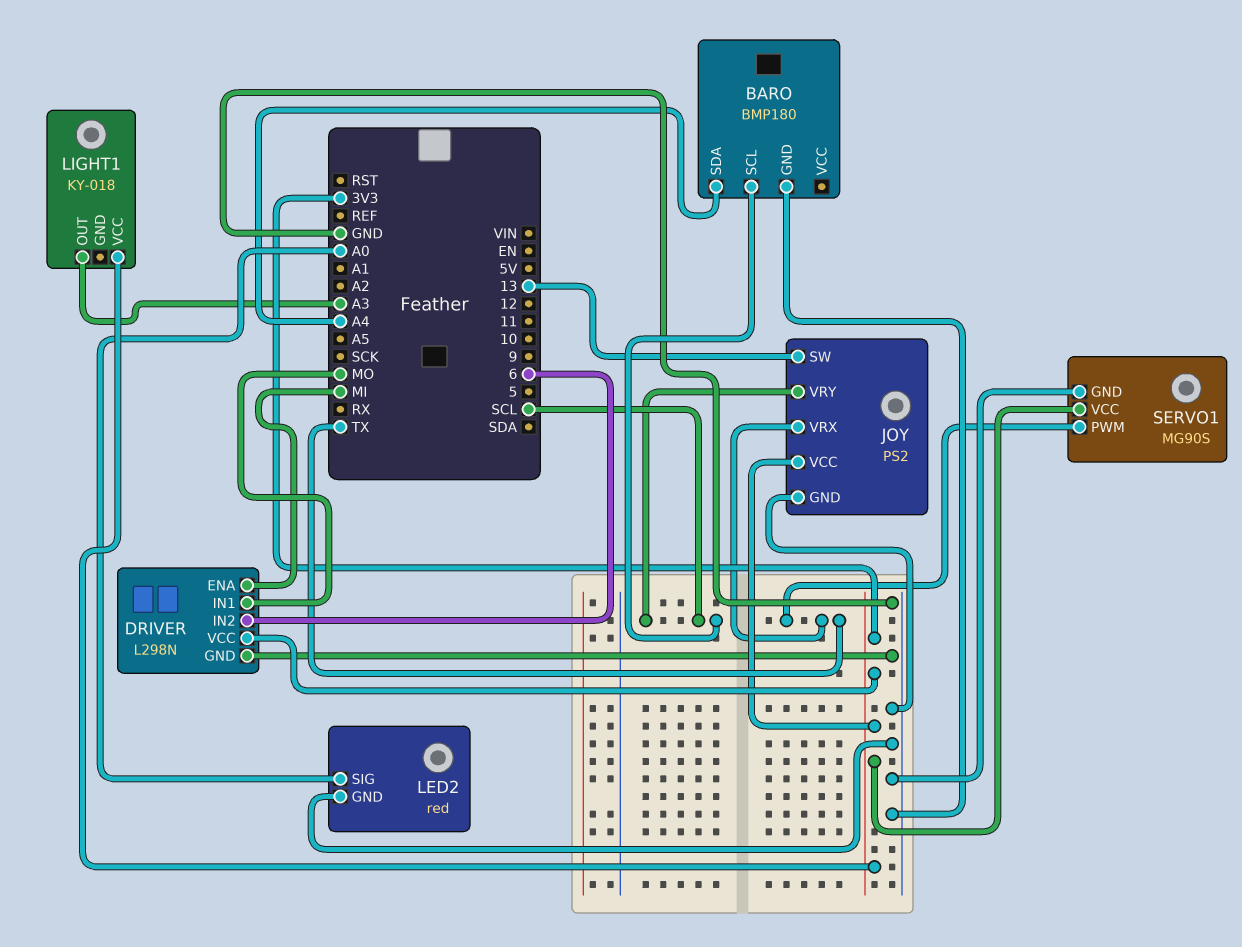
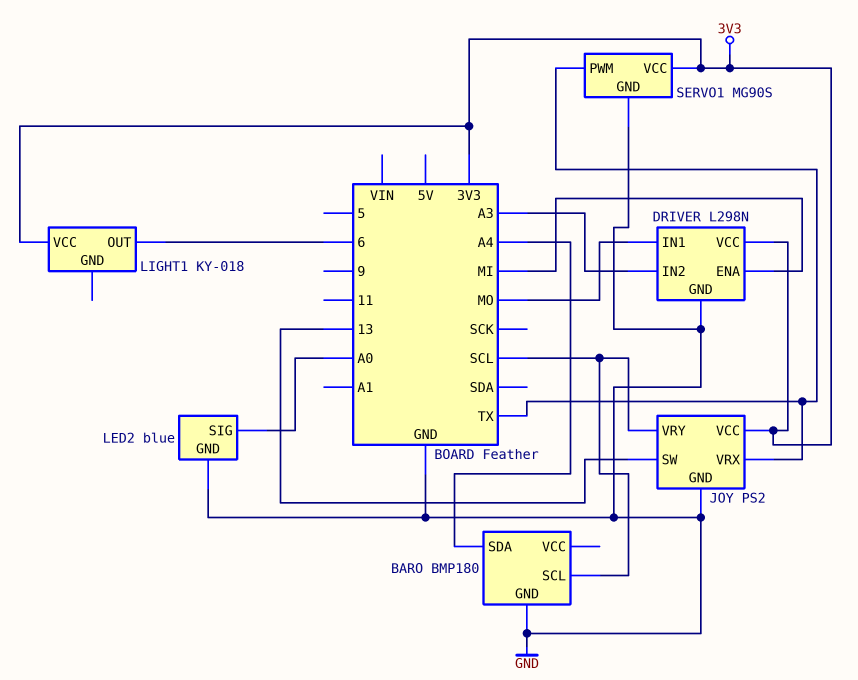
DRIVER pin IN2: 6 -> A3
LED2: red -> blue
LIGHT1 pin OUT: A3 -> 6

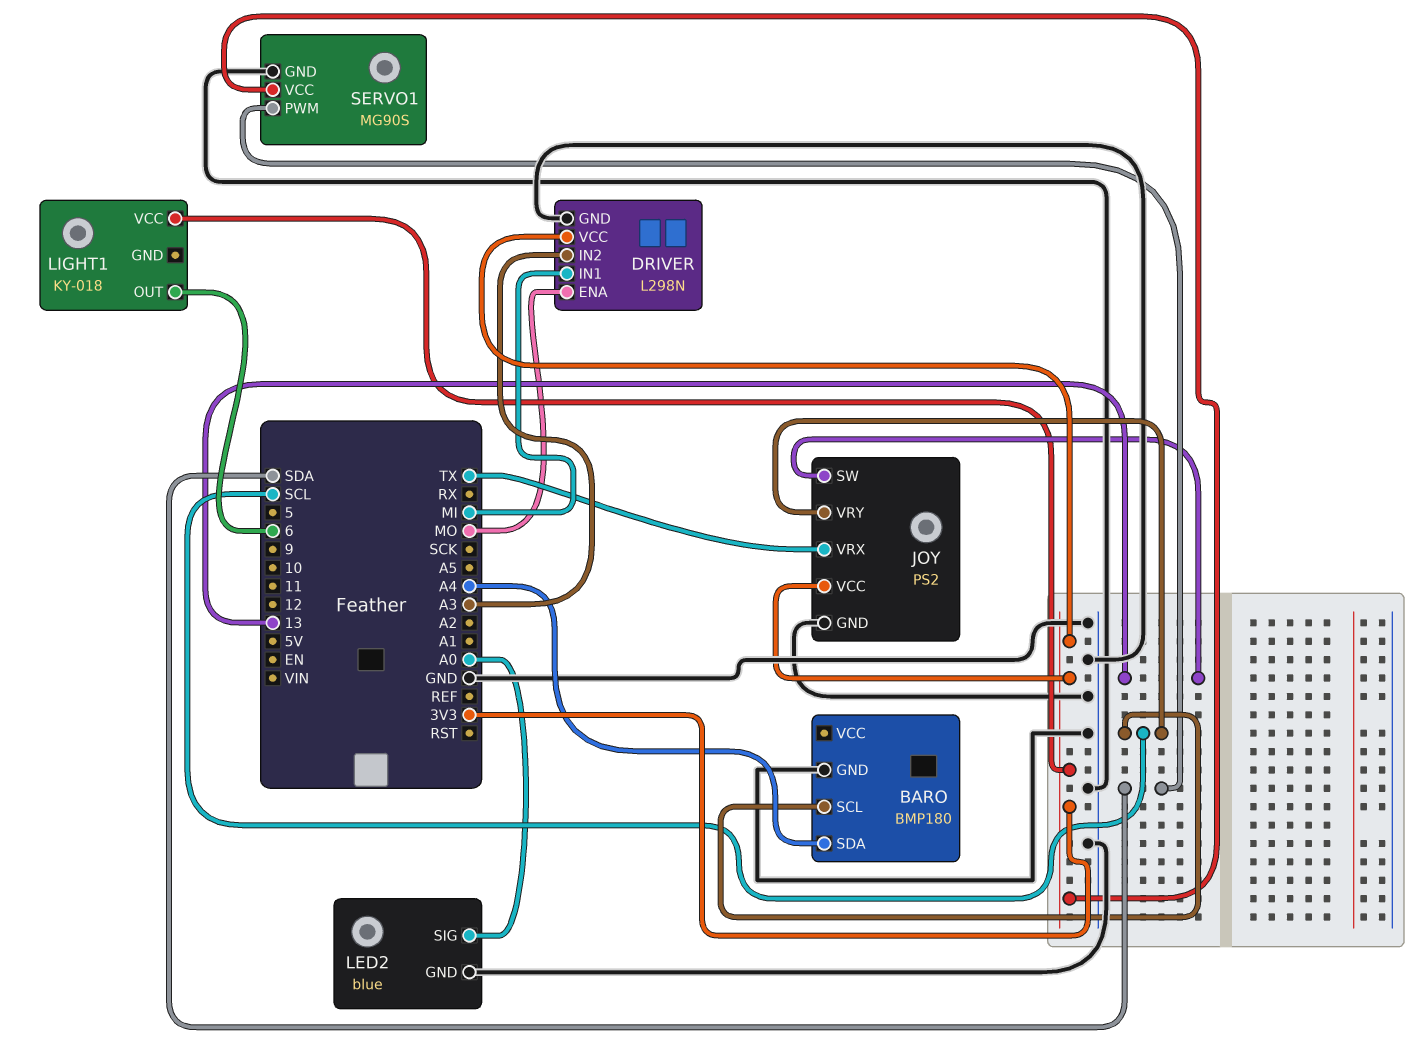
DRIVER pin ENA: MI -> MO
DRIVER pin IN1: MO -> MI
SERVO1 pin PWM: TX -> SDA

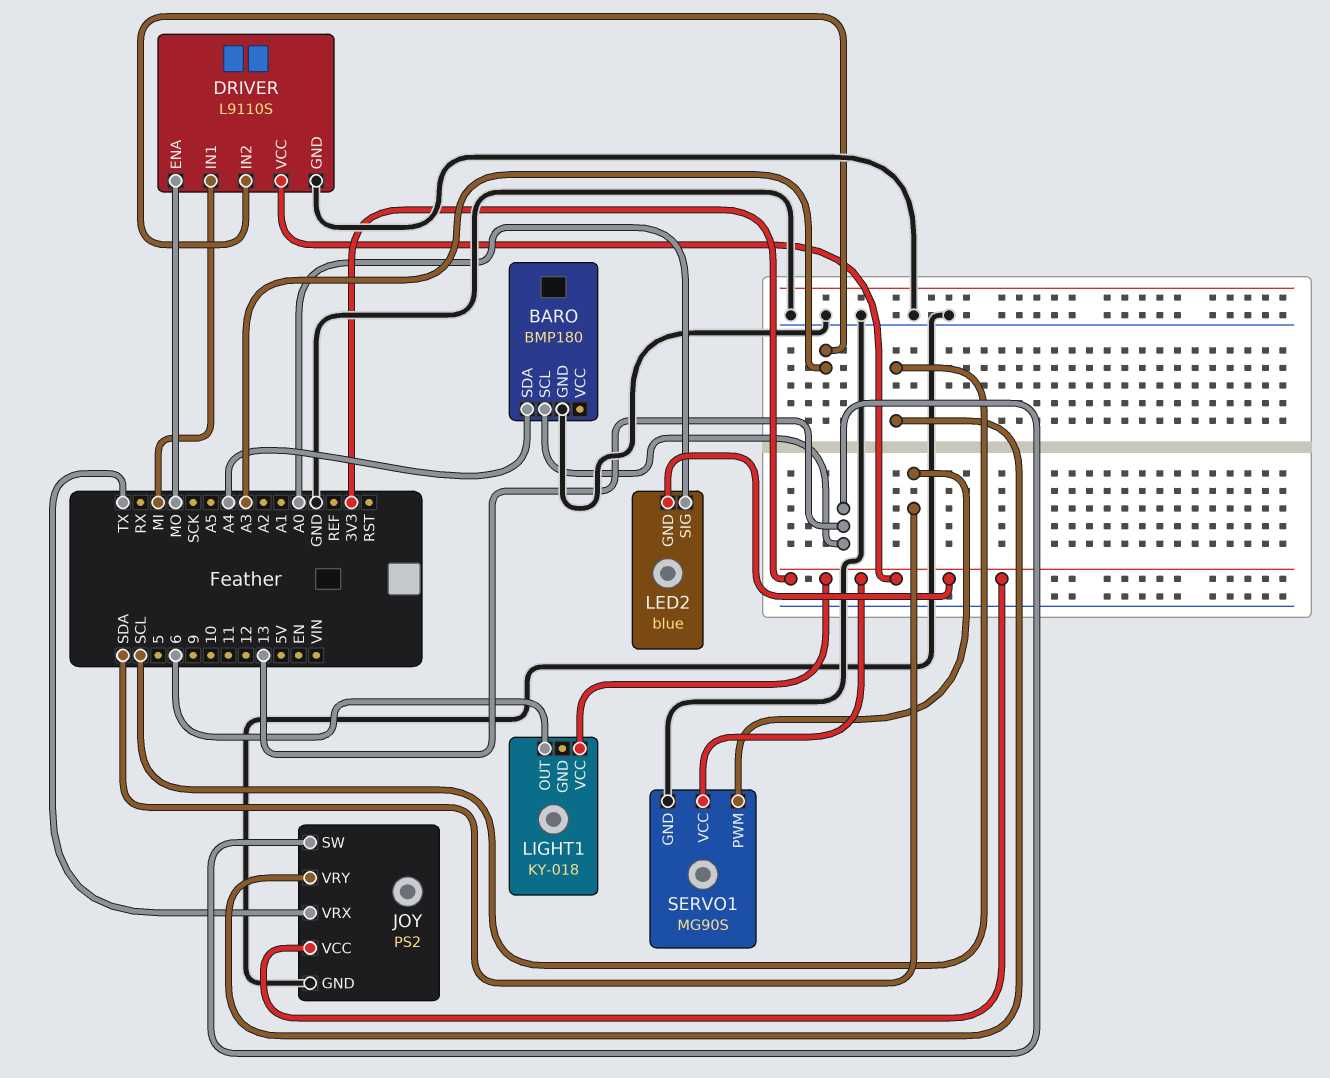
BARO pin SCL: SCL -> 13
DRIVER: L298N -> L9110S
LED2 pin GND: GND -> 3V3

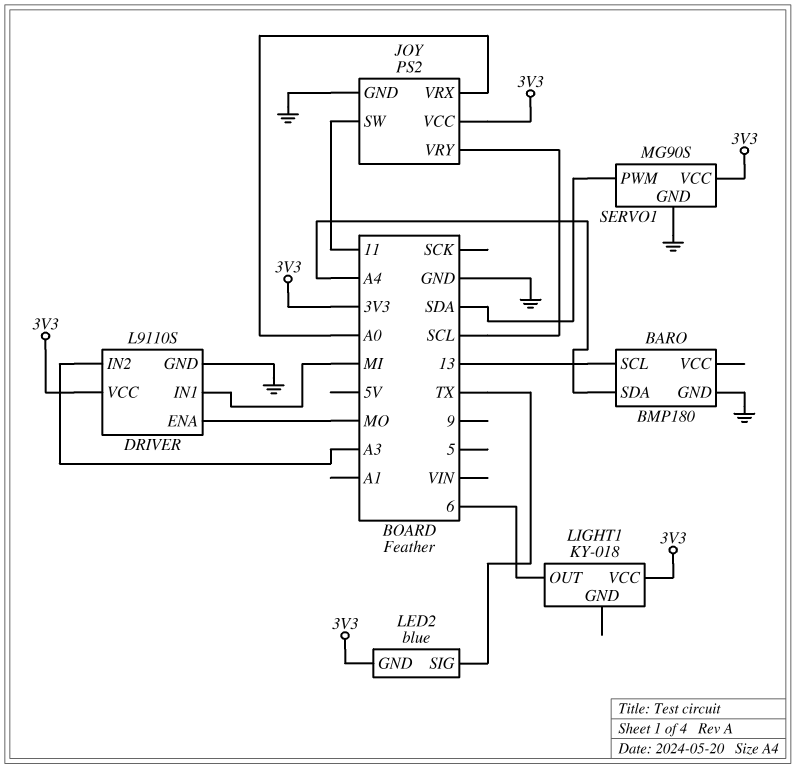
JOY pin SW: 13 -> 11
JOY pin VRX: TX -> A0
LED2 pin SIG: A0 -> TX

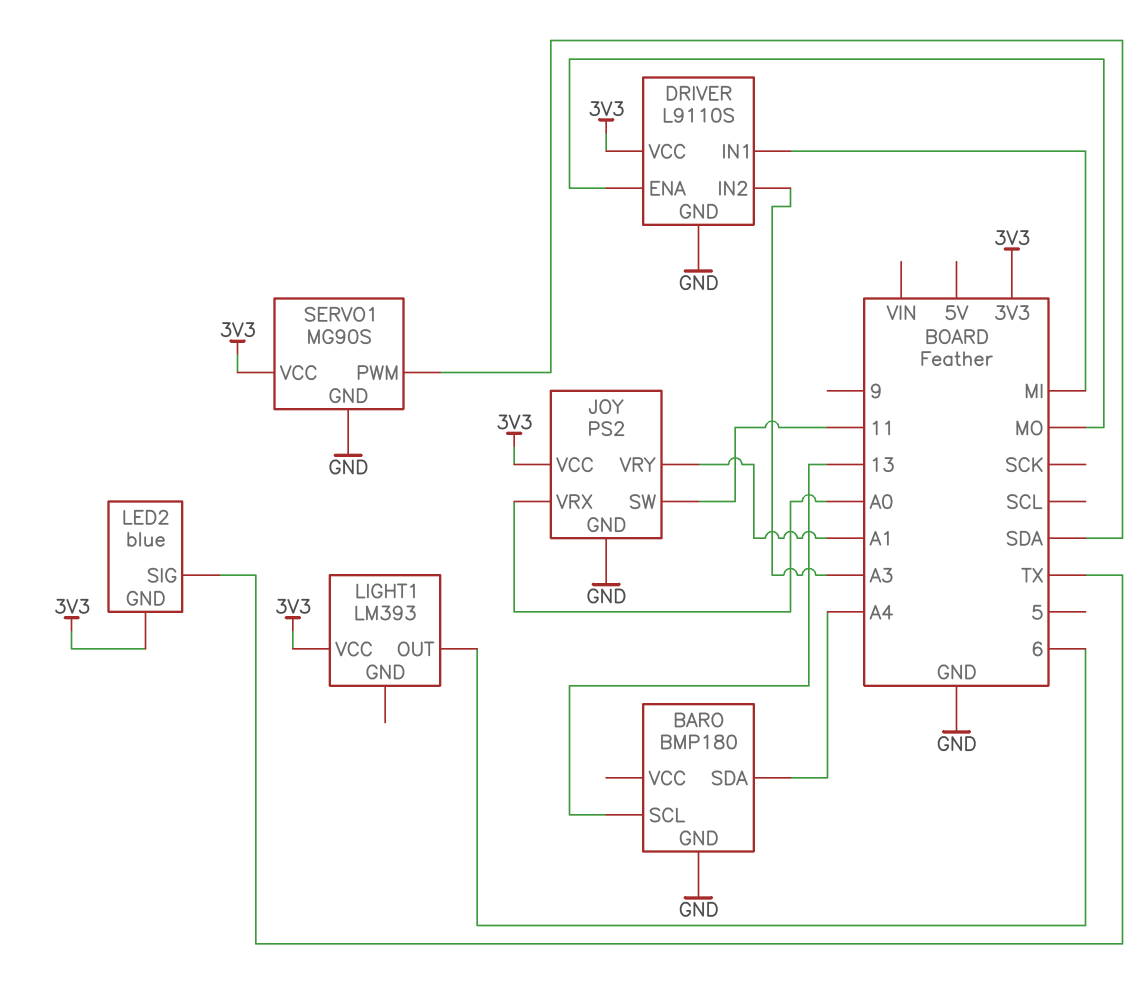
JOY pin VRY: SCL -> A1
LIGHT1: KY-018 -> LM393

